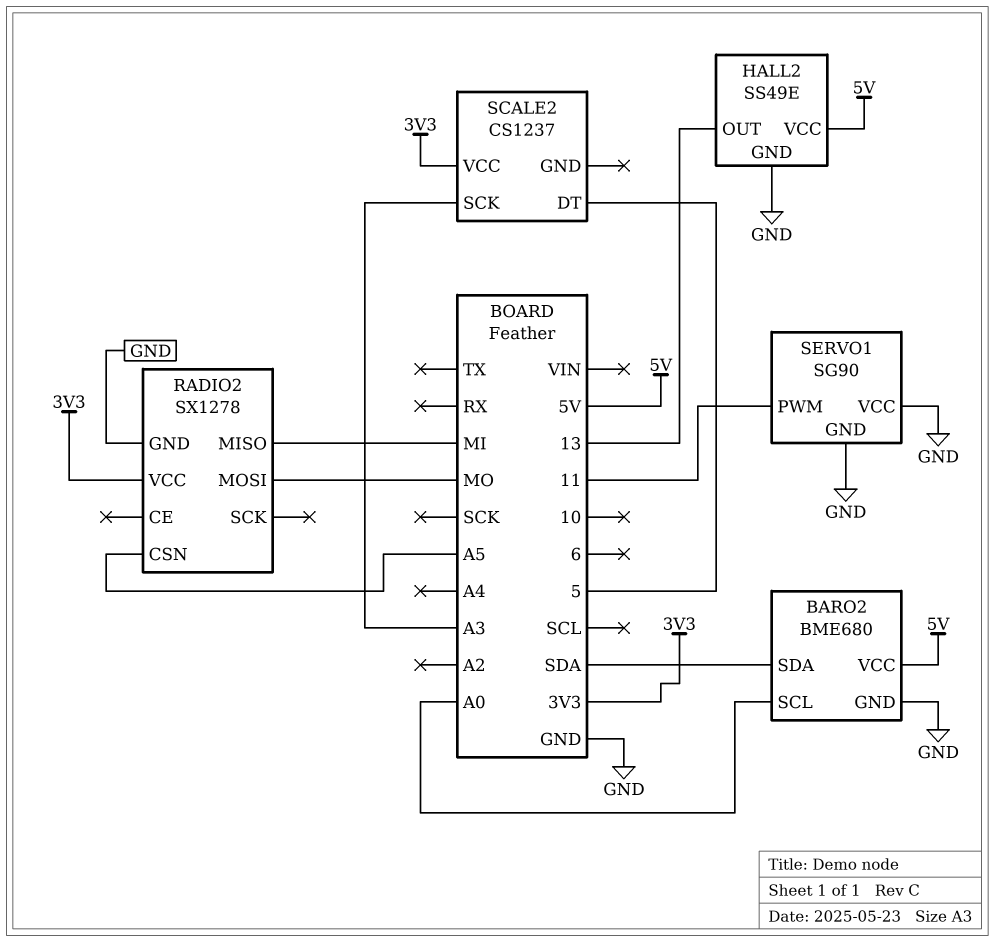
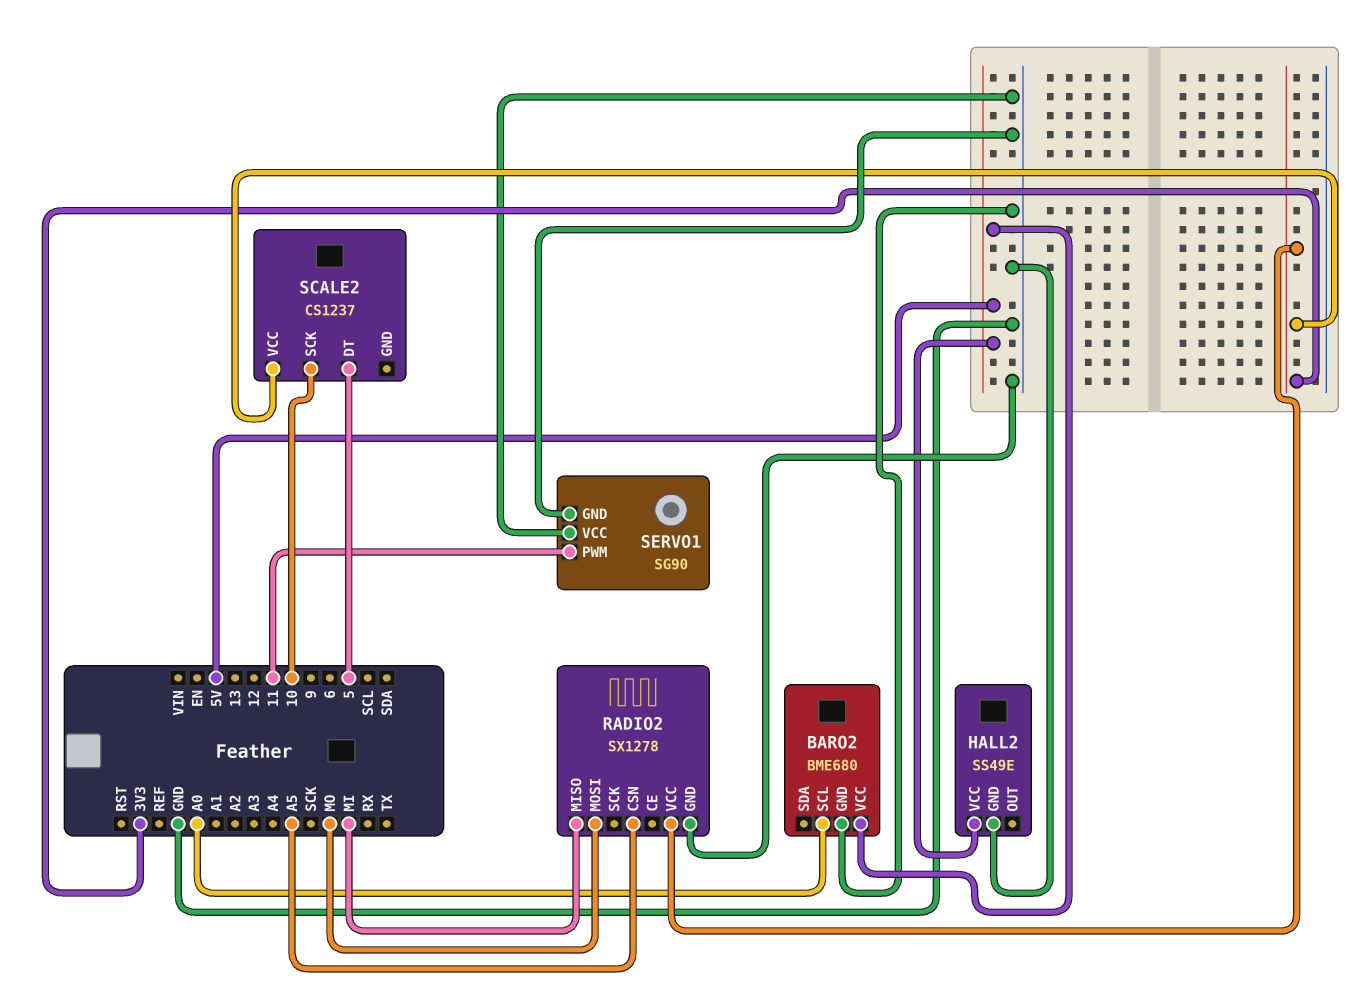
BARO2 pin SDA: SDA -> none
HALL2 pin OUT: 13 -> none
SCALE2 pin SCK: A3 -> 10

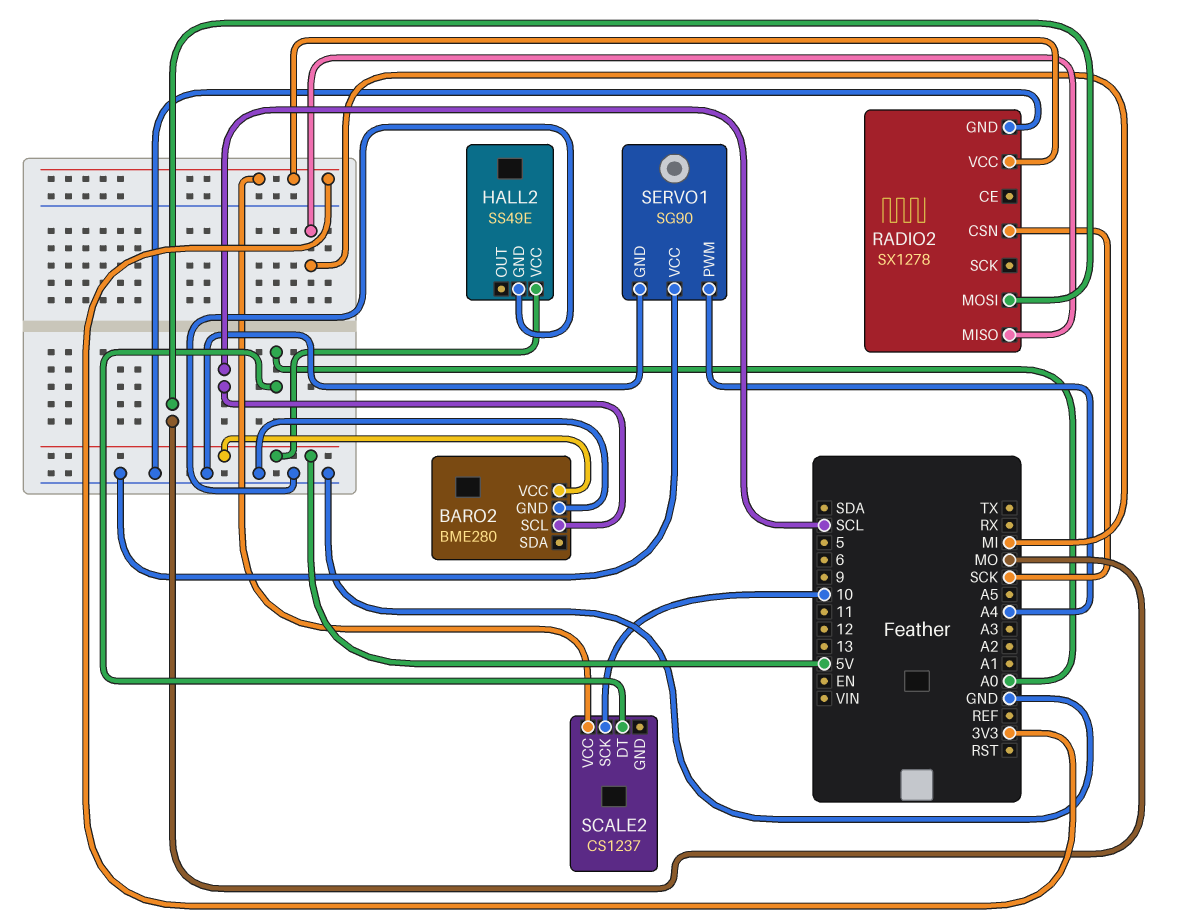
BARO2: BME680 -> BME280
BARO2 pin SCL: A0 -> SCL
RADIO2 pin CSN: A5 -> SCK
SCALE2 pin DT: 5 -> A0
SERVO1 pin PWM: 11 -> A4

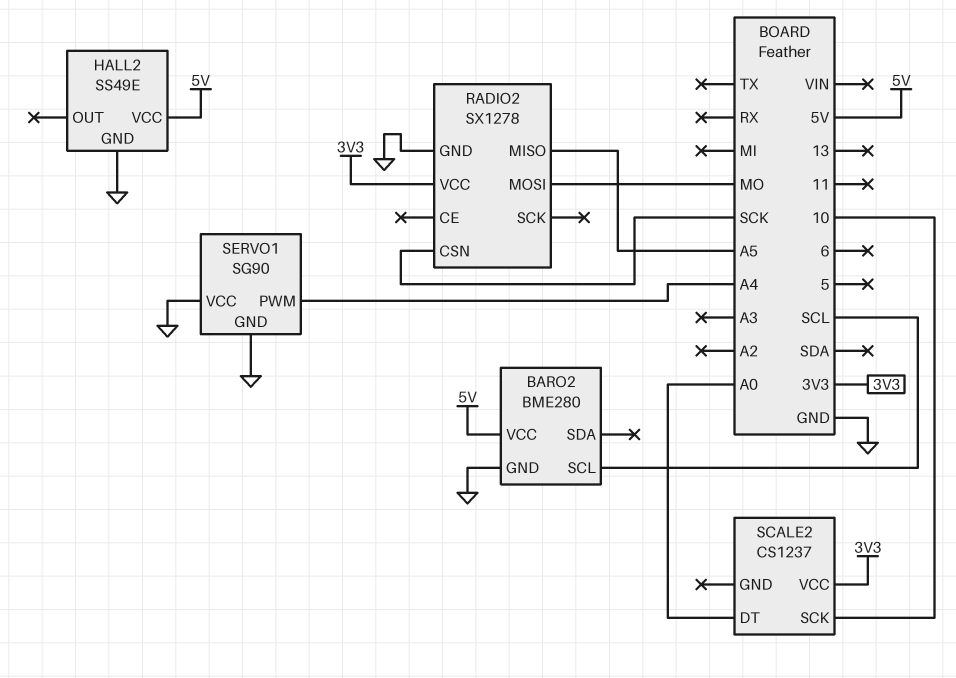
RADIO2 pin MISO: MI -> A5

